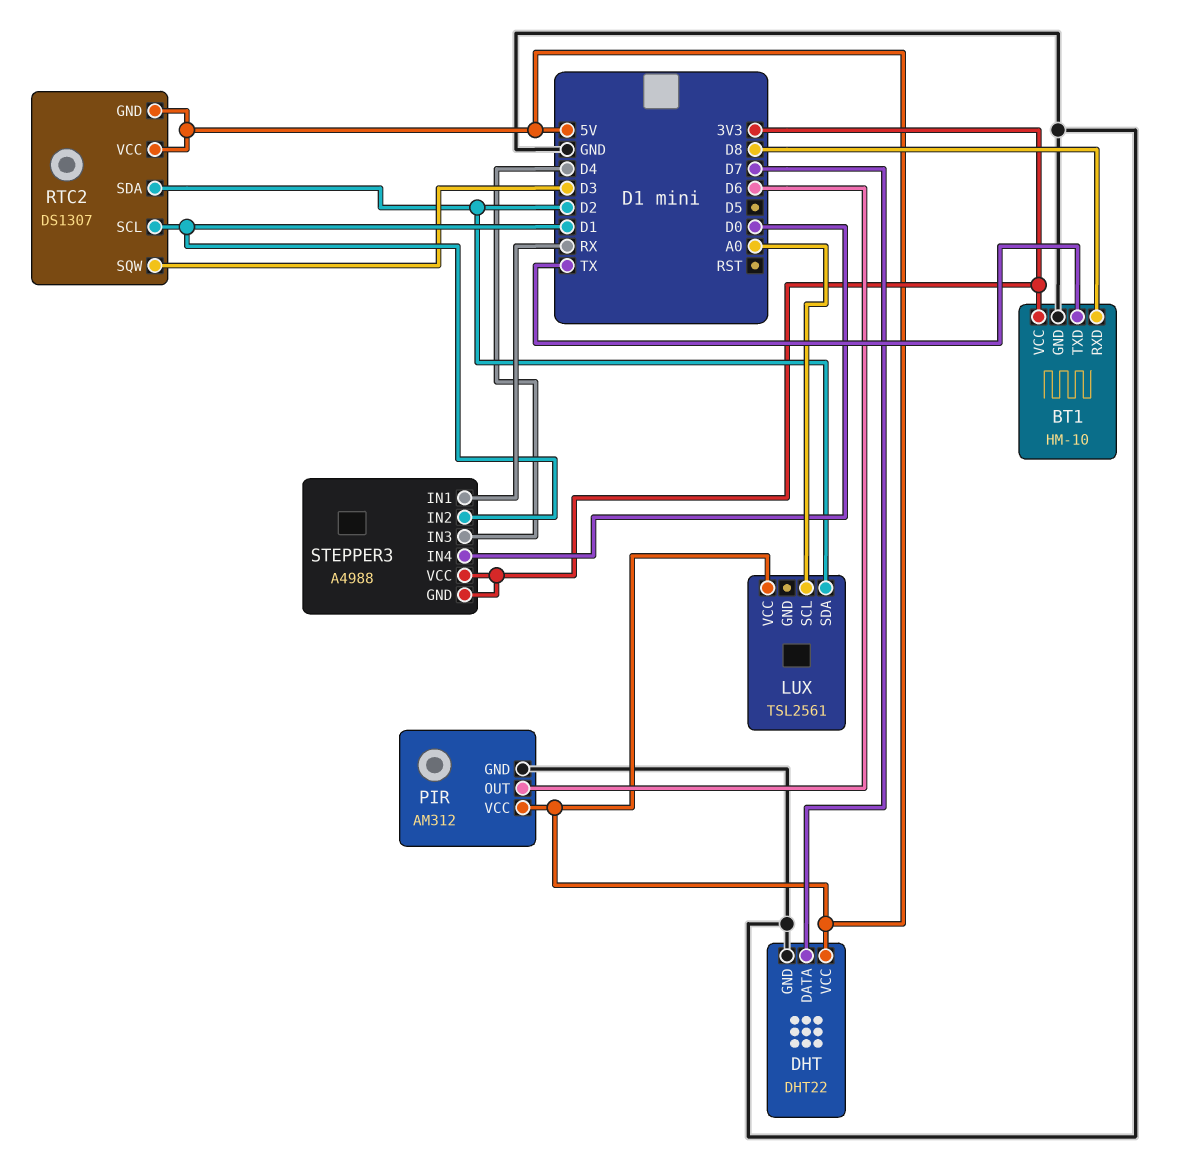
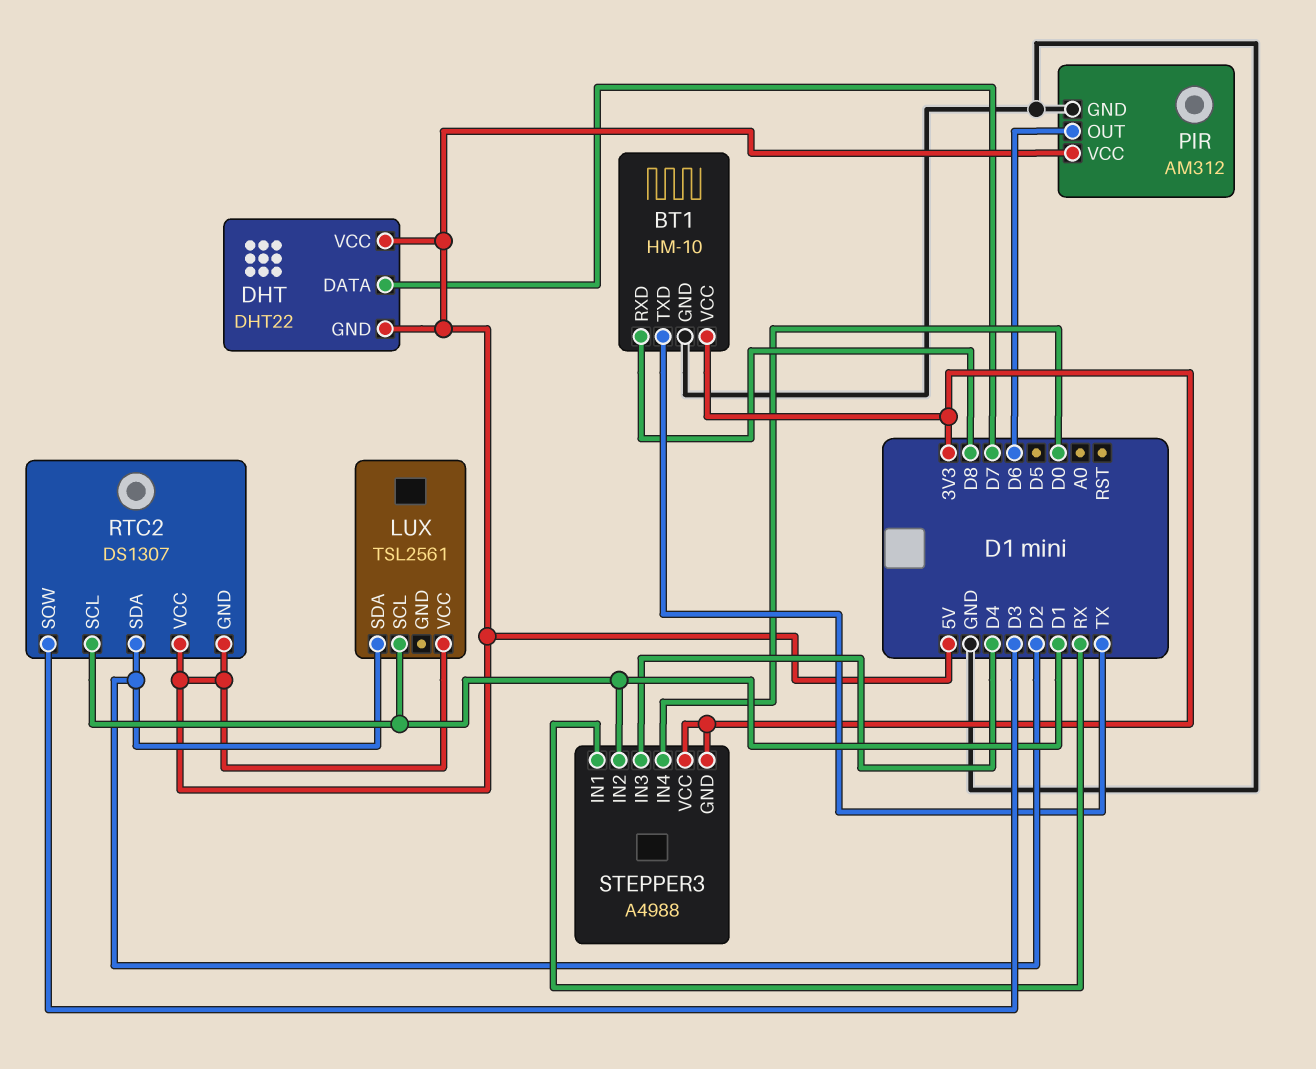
DHT pin GND: GND -> 5V
LUX pin SCL: A0 -> D1

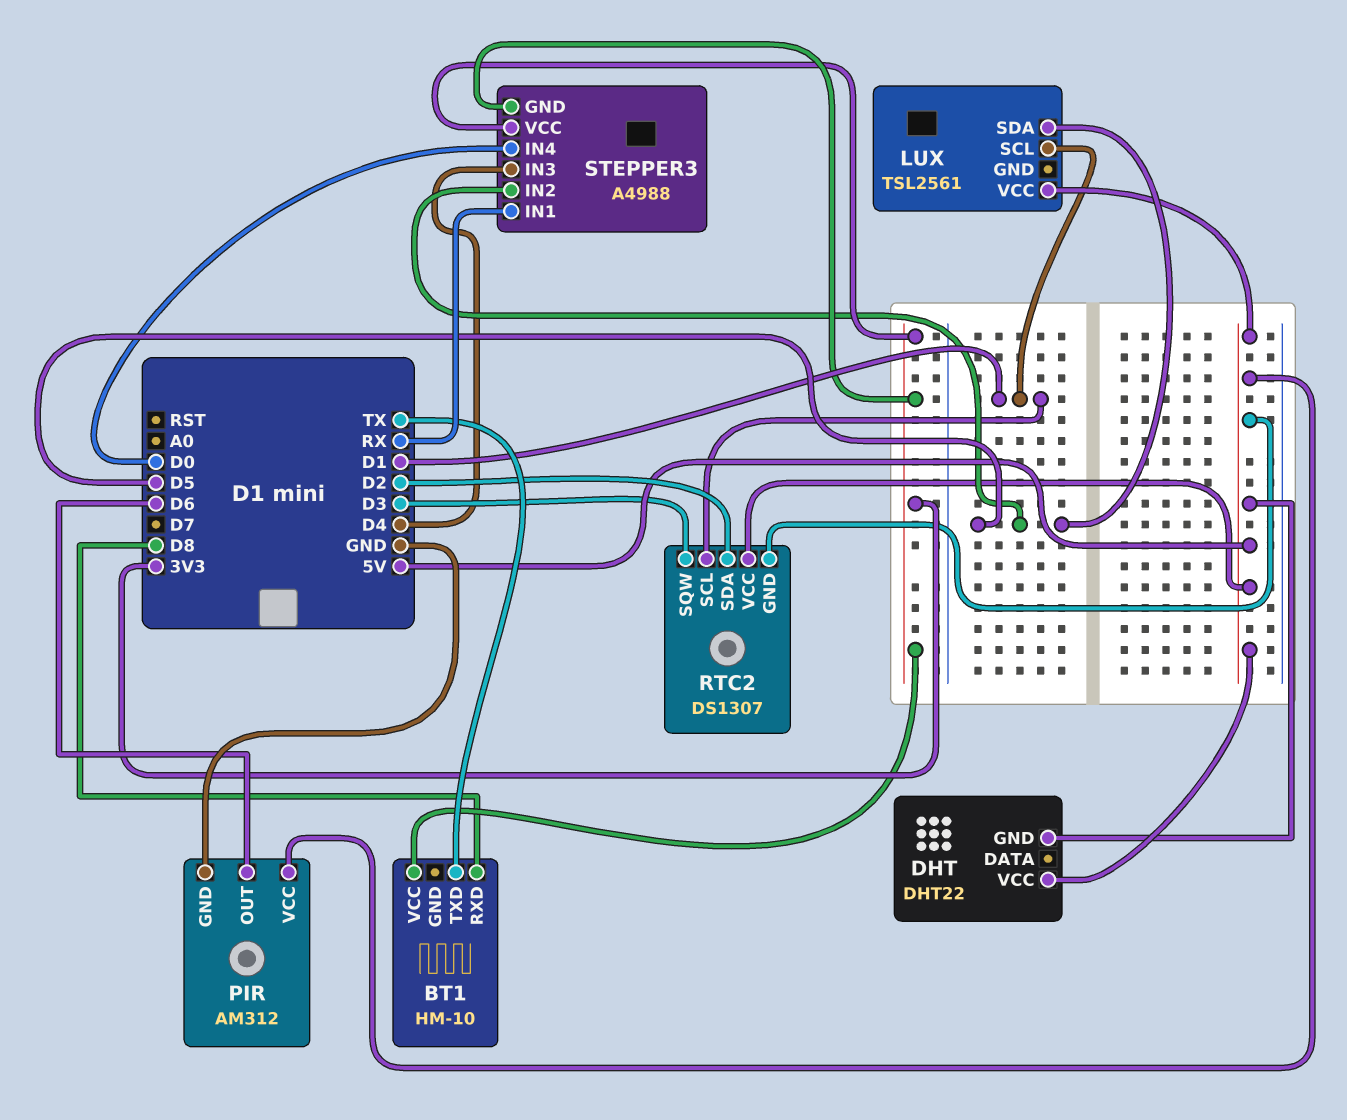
BT1 pin GND: GND -> none
DHT pin DATA: D7 -> none
LUX pin SDA: D2 -> D5
STEPPER3 pin IN2: D1 -> D5

